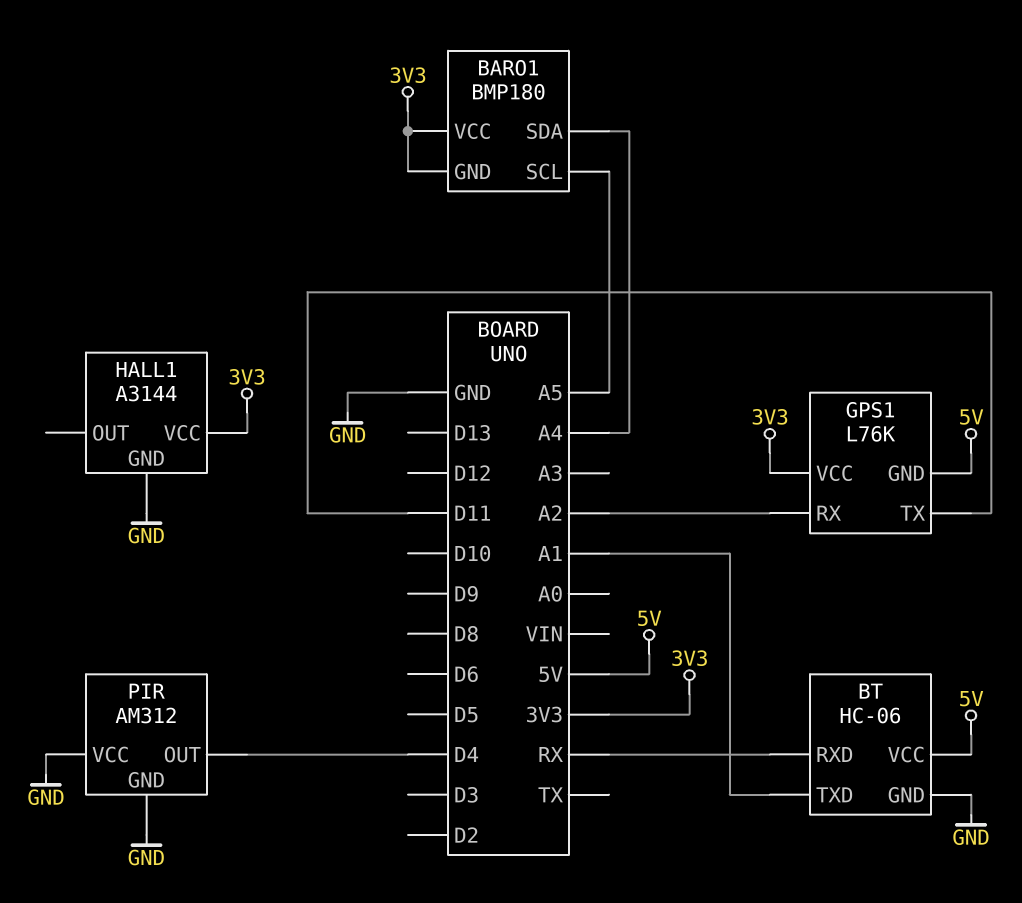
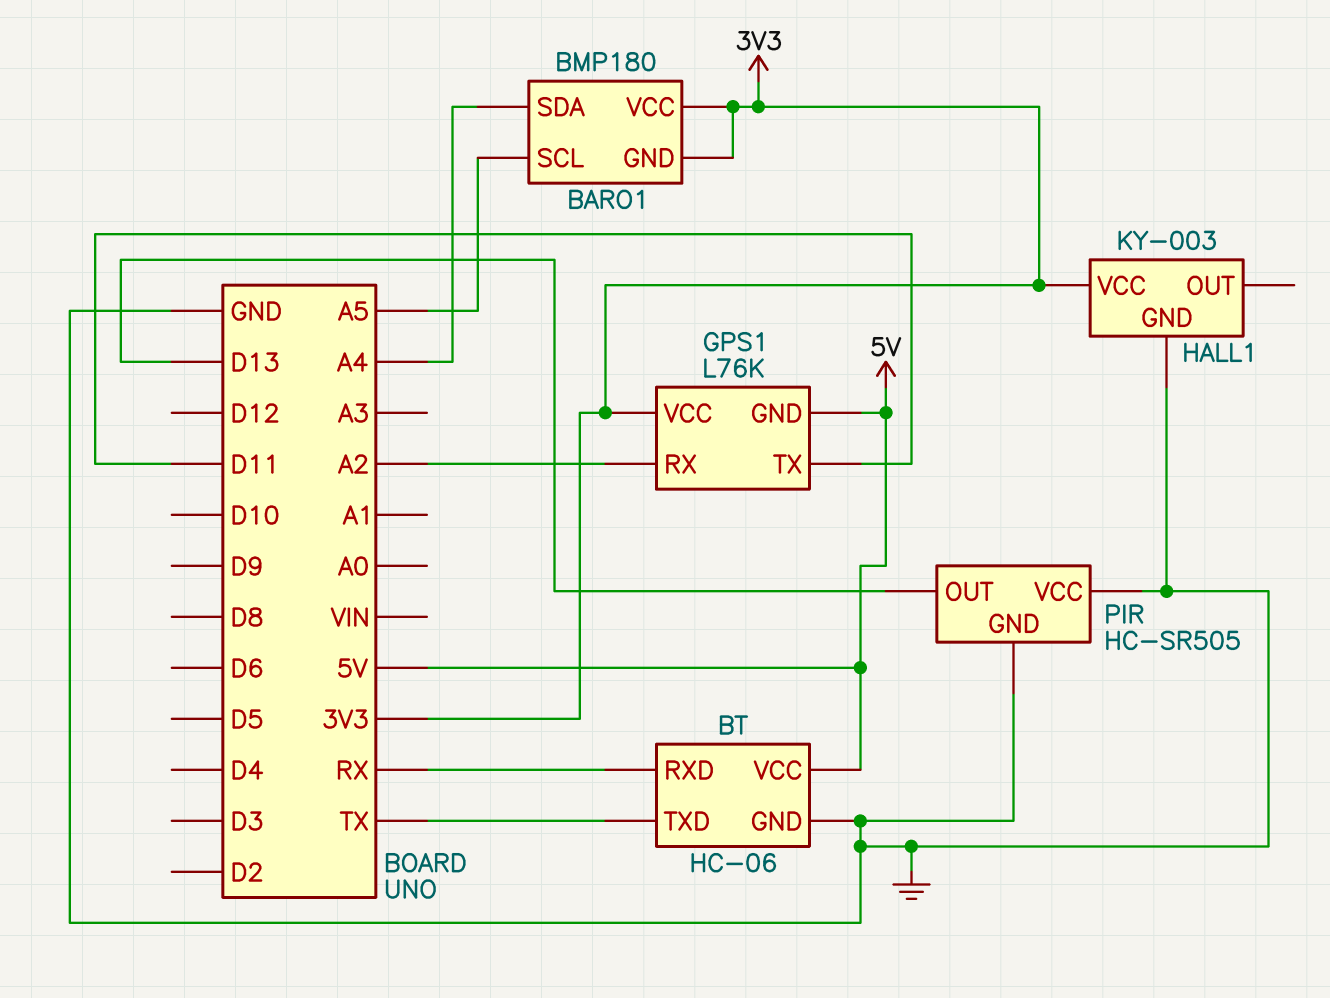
BT pin TXD: A1 -> TX
HALL1: A3144 -> KY-003
PIR: AM312 -> HC-SR505
PIR pin OUT: D4 -> D13

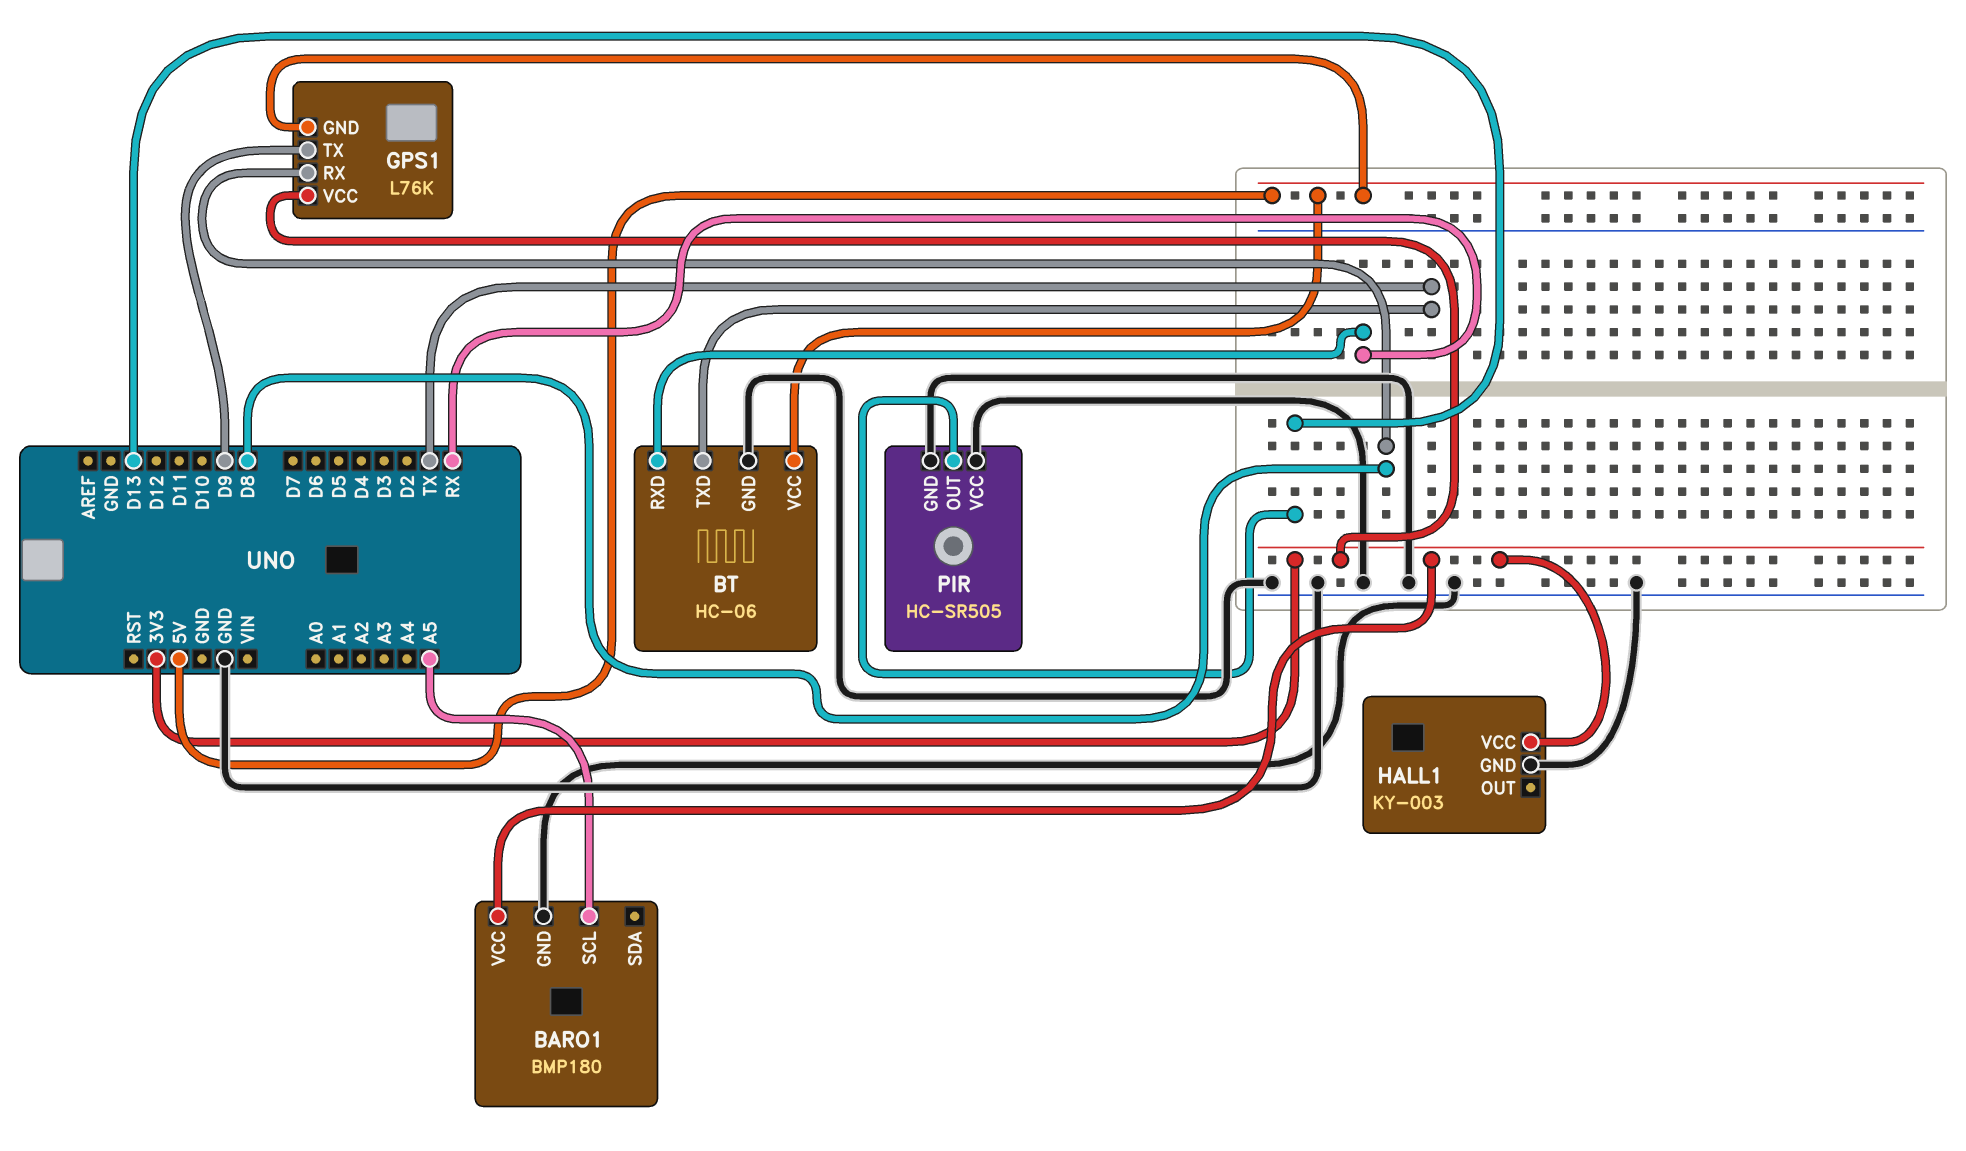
BARO1 pin GND: 3V3 -> GND
BARO1 pin SDA: A4 -> none
GPS1 pin RX: A2 -> D8
GPS1 pin TX: D11 -> D9

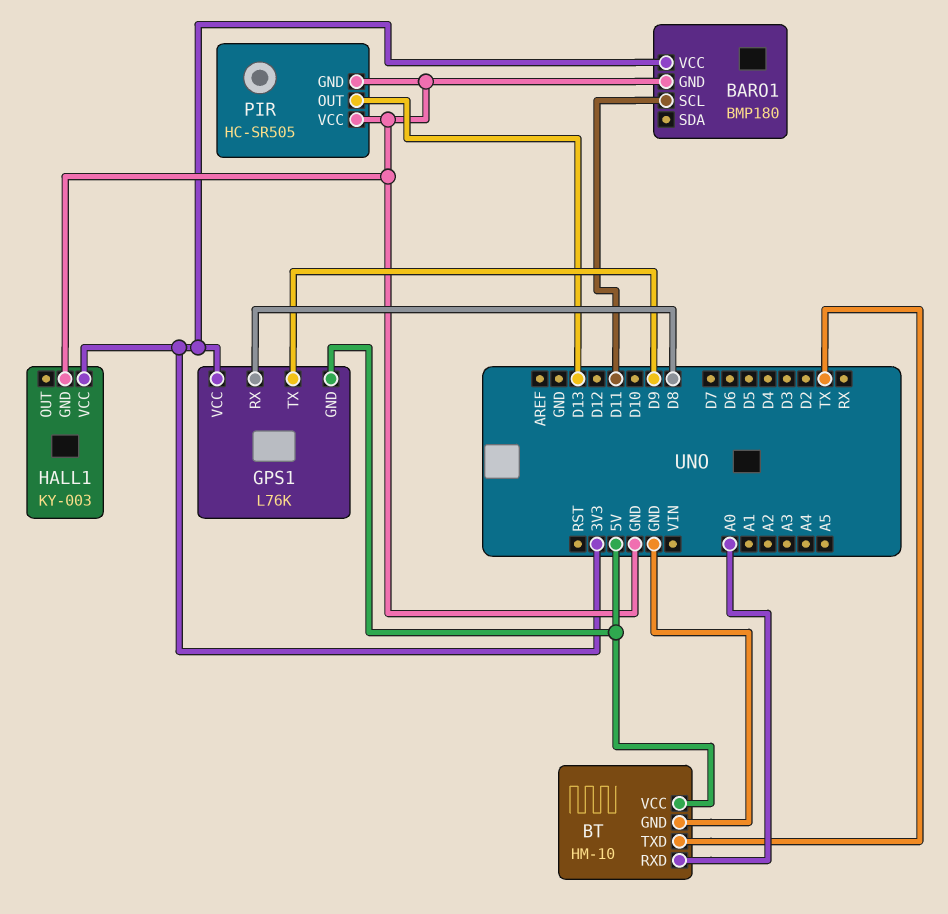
BARO1 pin SCL: A5 -> D11
BT: HC-06 -> HM-10
BT pin RXD: RX -> A0

